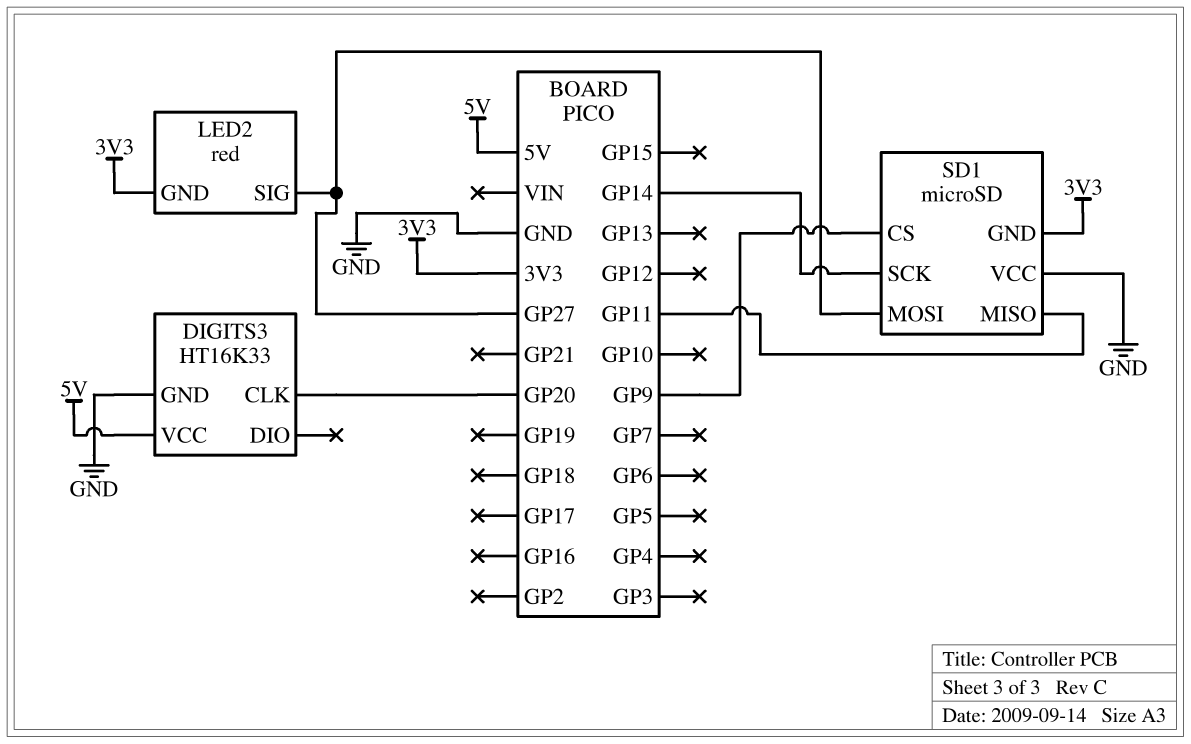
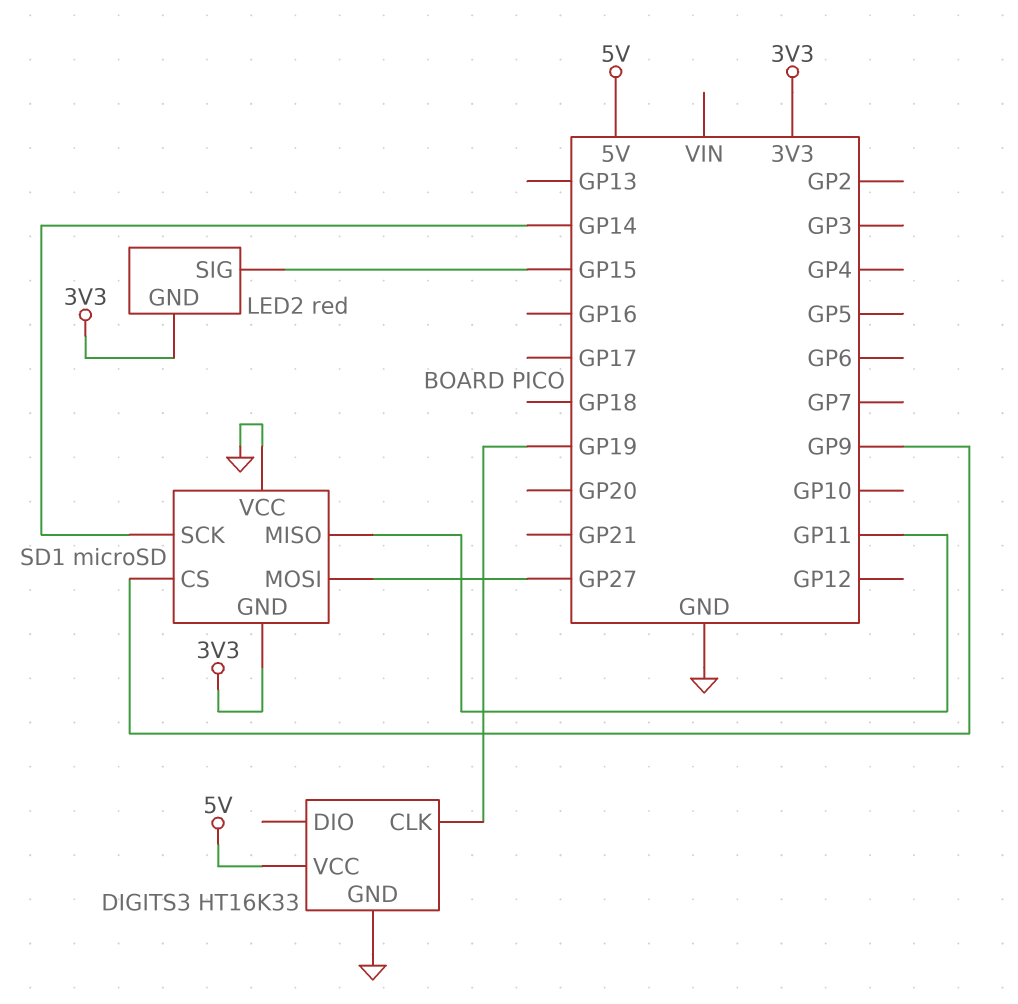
DIGITS3 pin CLK: GP20 -> GP19
LED2 pin SIG: GP27 -> GP15

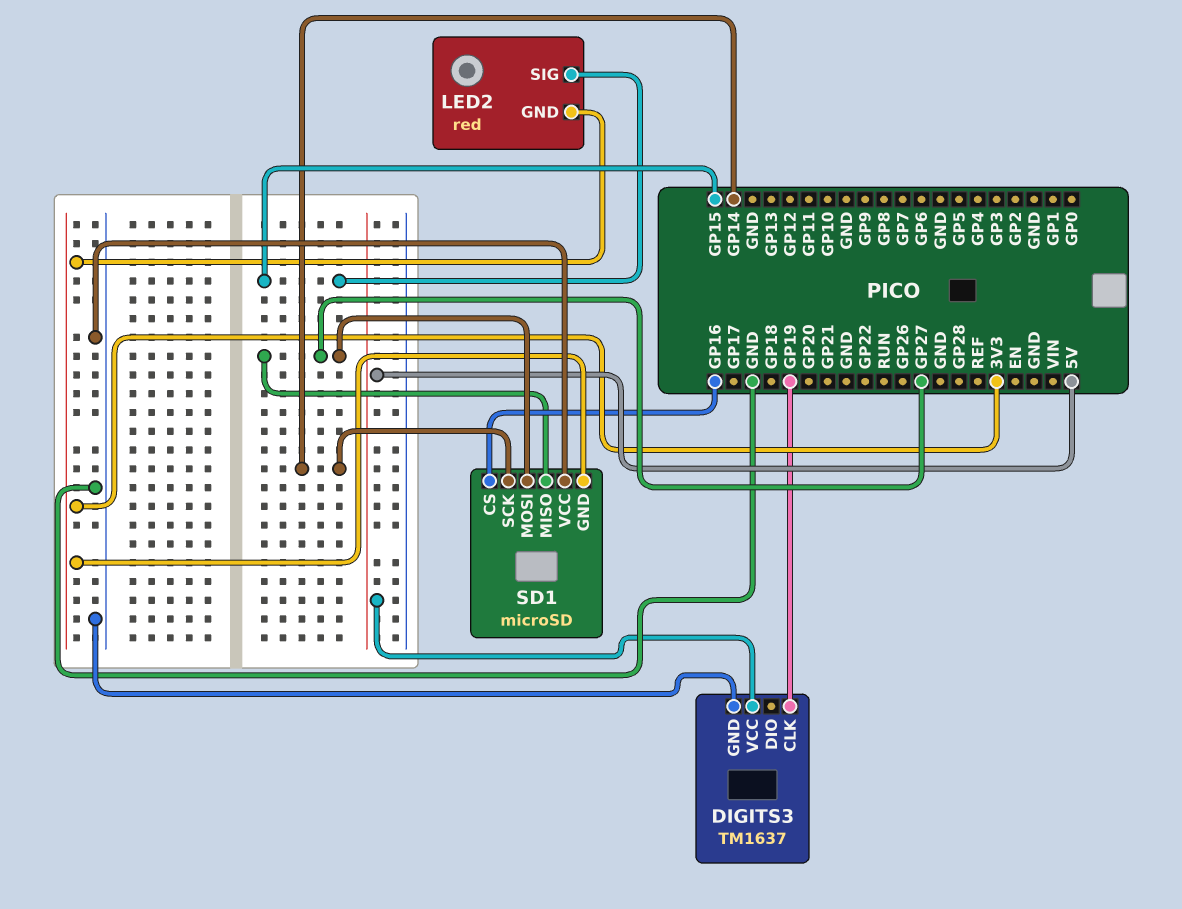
DIGITS3: HT16K33 -> TM1637
SD1 pin CS: GP9 -> GP16
SD1 pin MISO: GP11 -> GP27

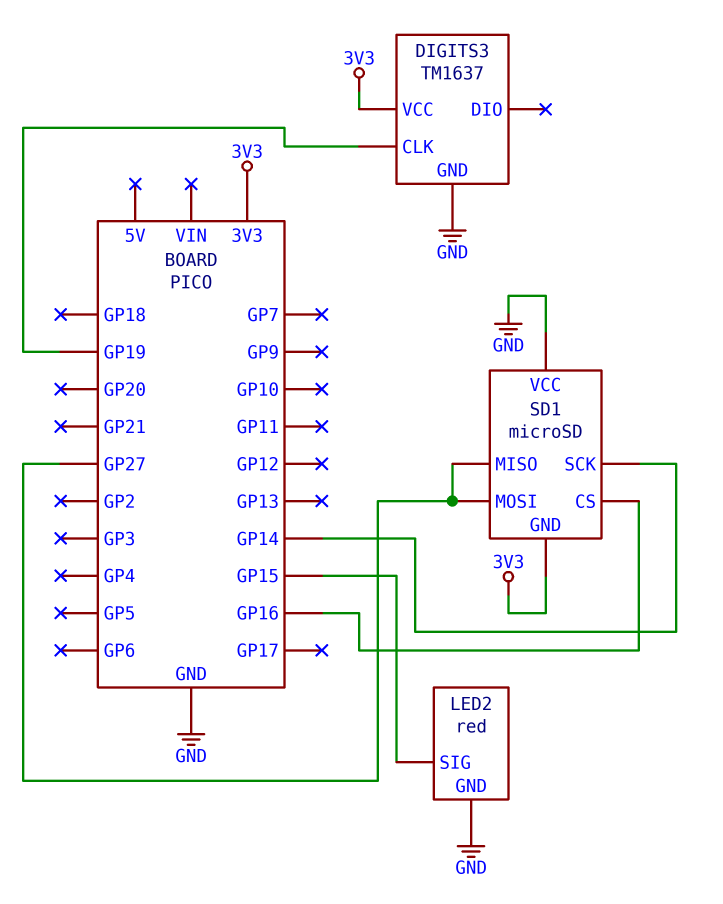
DIGITS3 pin VCC: 5V -> 3V3
LED2 pin GND: 3V3 -> GND

